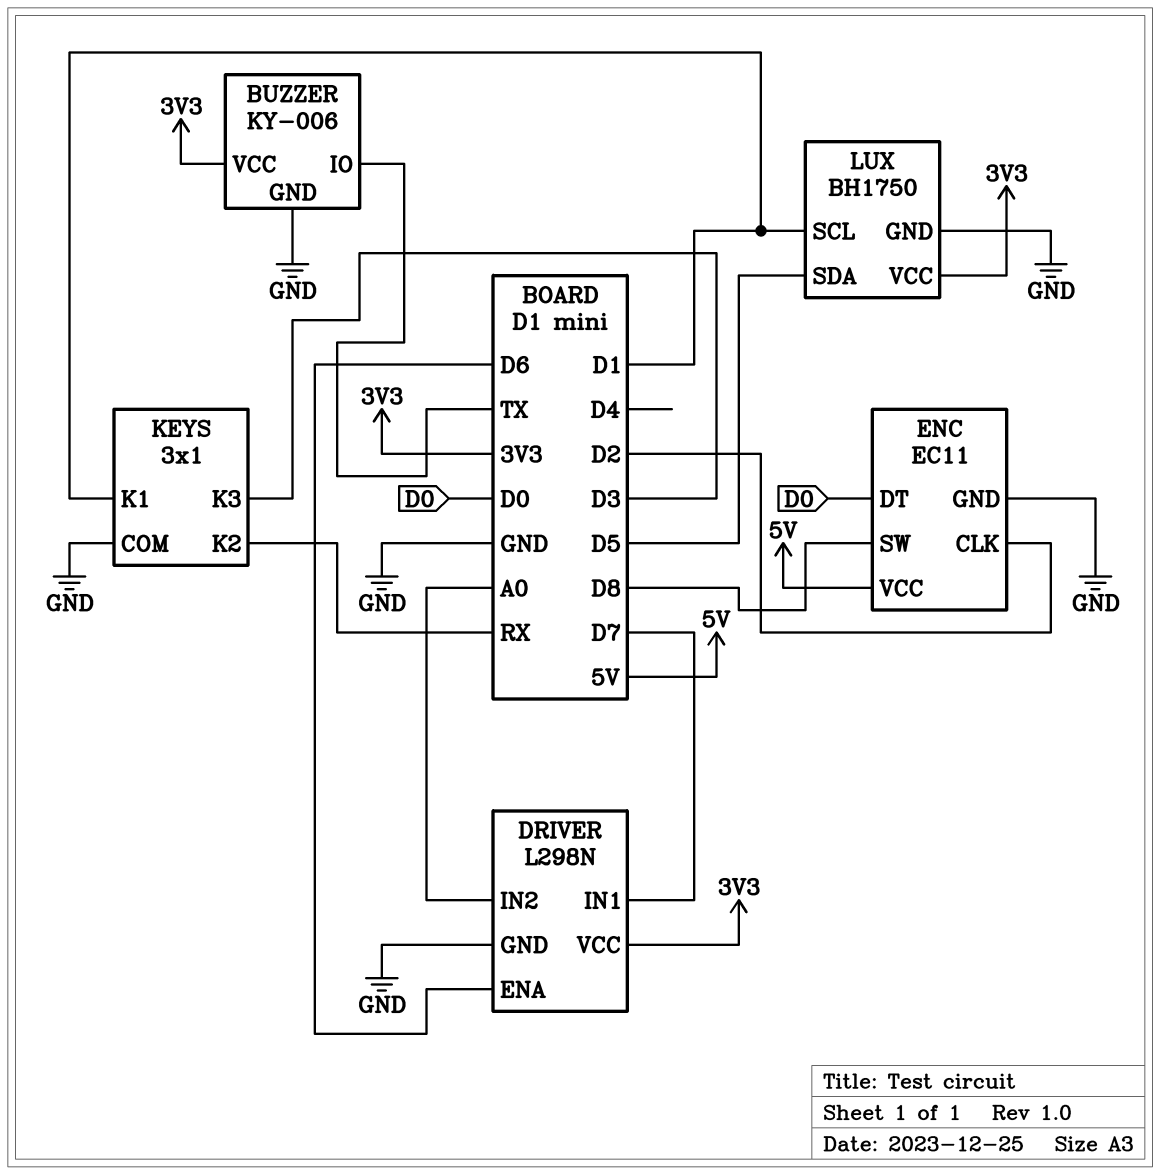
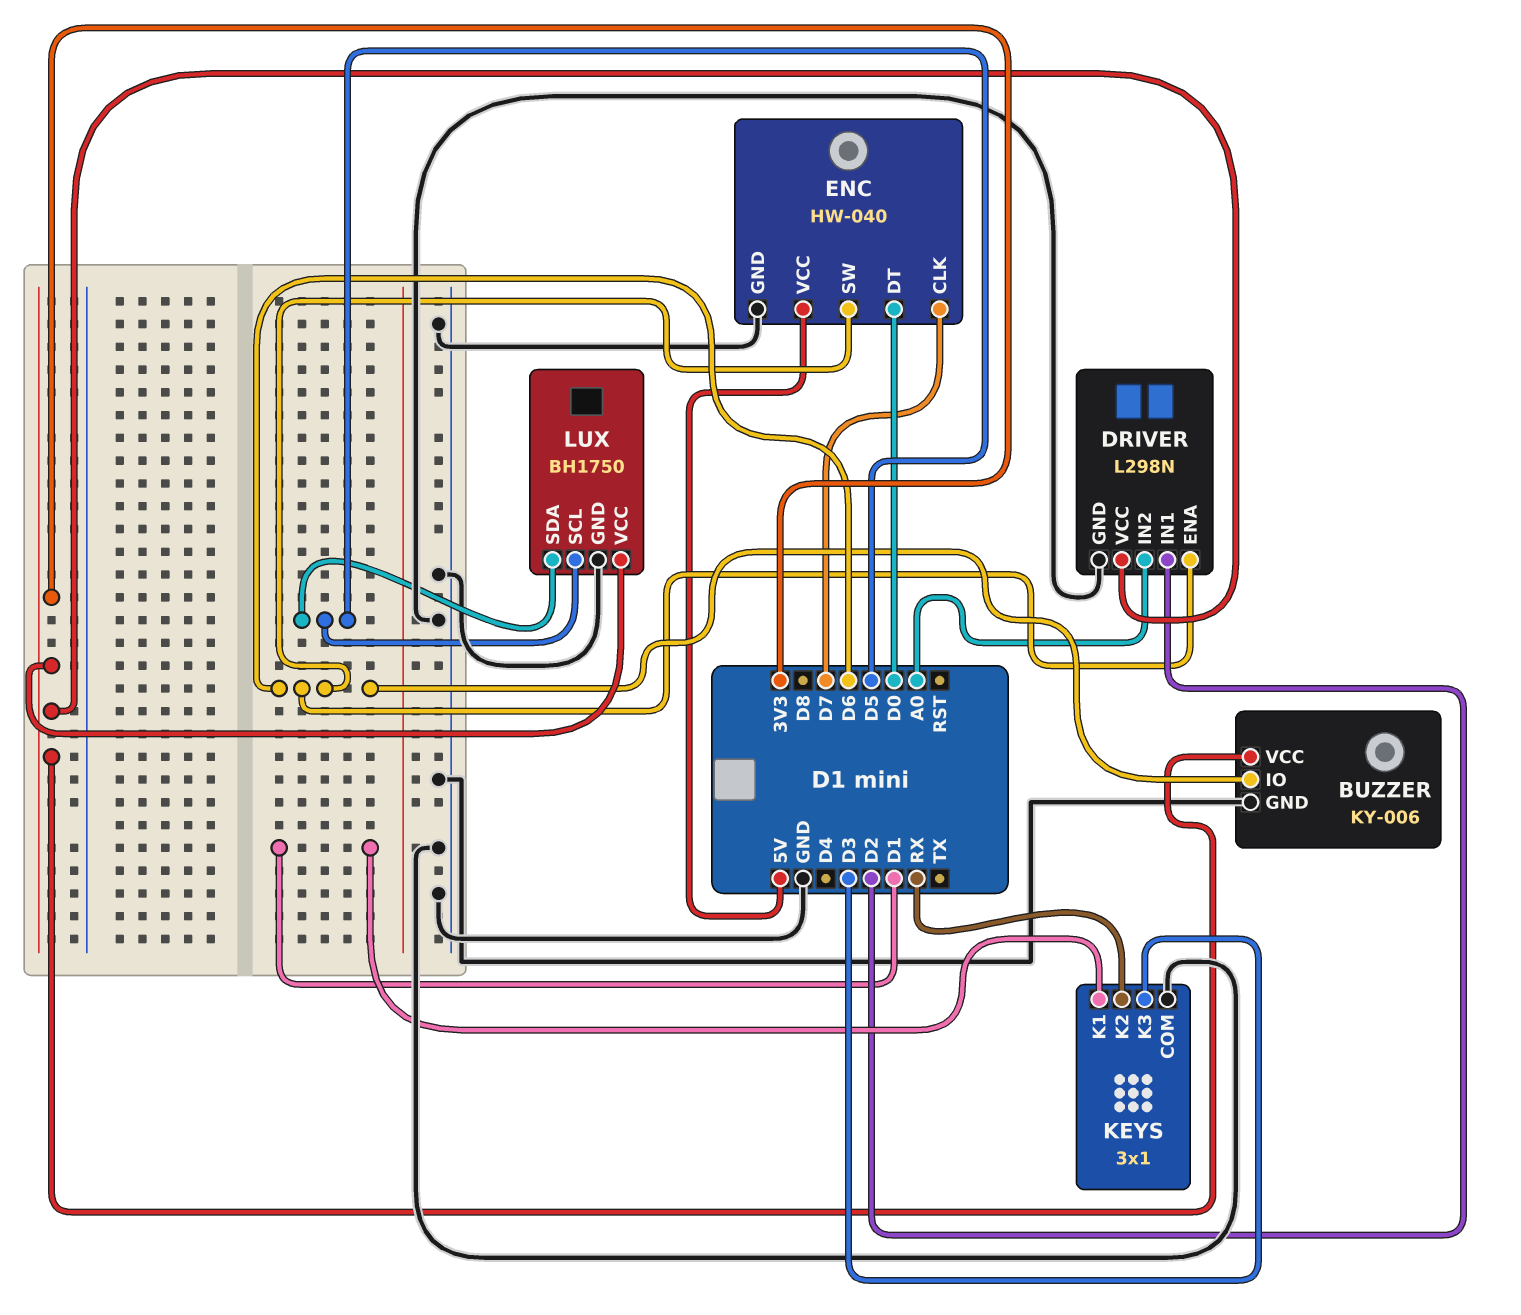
BUZZER pin IO: TX -> D6
DRIVER pin IN1: D7 -> D2
ENC: EC11 -> HW-040
ENC pin CLK: D2 -> D7
ENC pin SW: D8 -> D6
LUX pin SCL: D1 -> D5

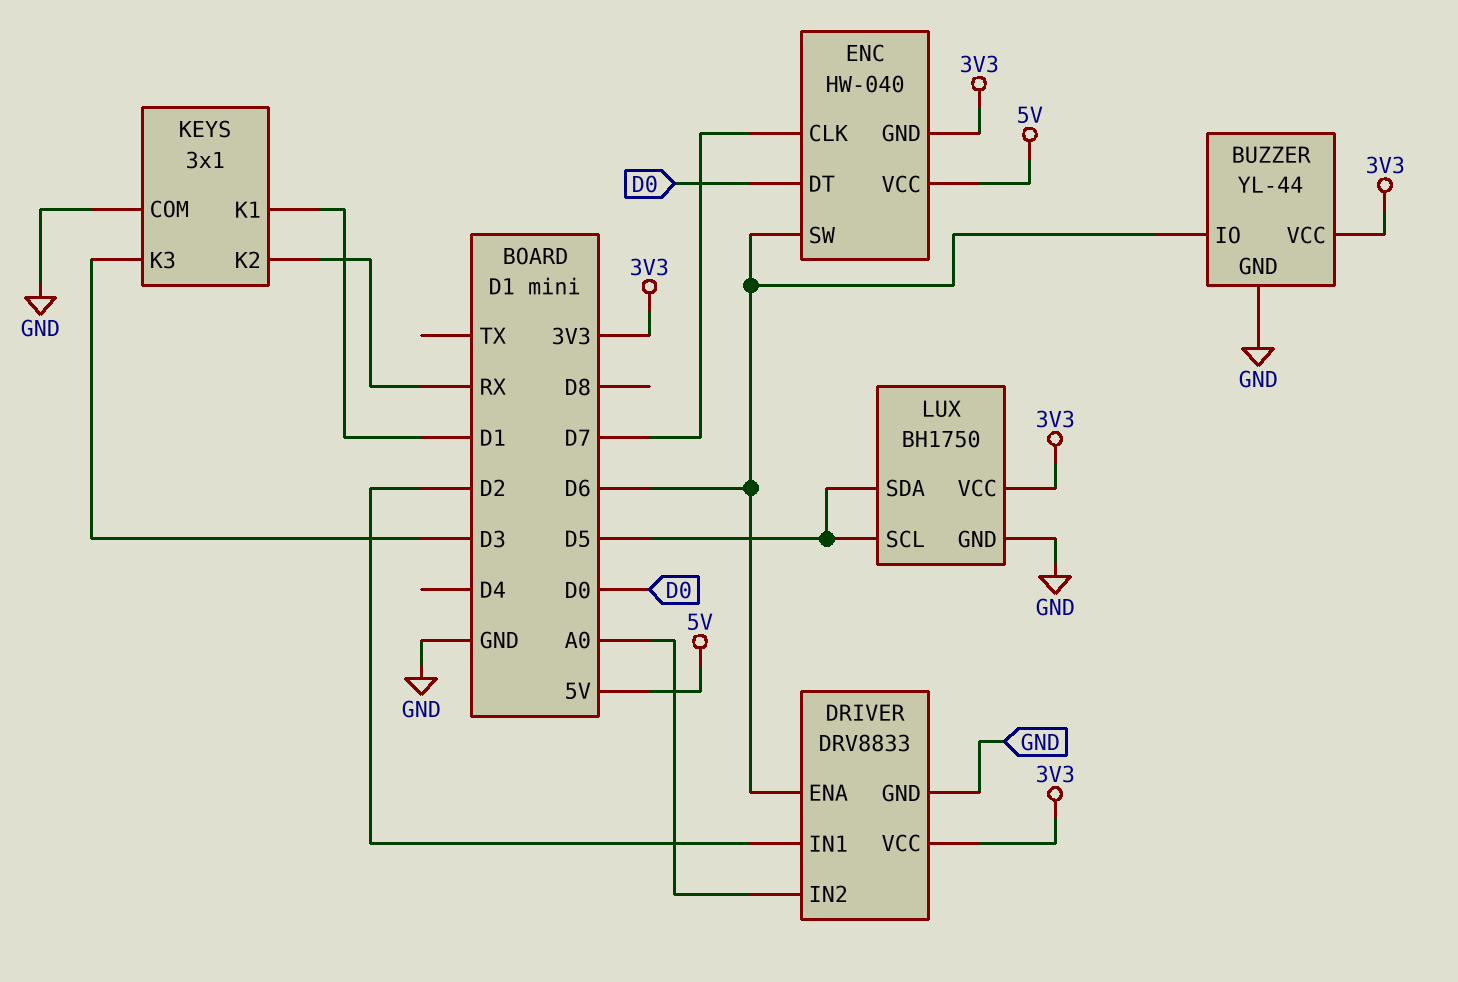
BUZZER: KY-006 -> YL-44
DRIVER: L298N -> DRV8833
ENC pin GND: GND -> 3V3

